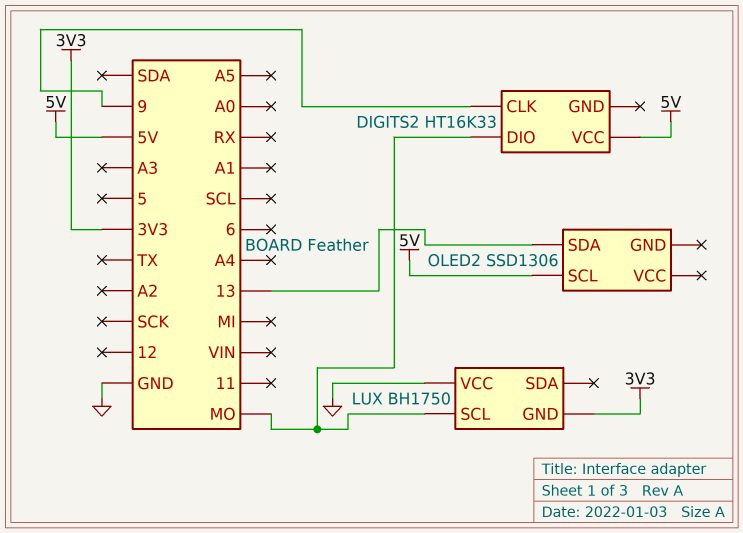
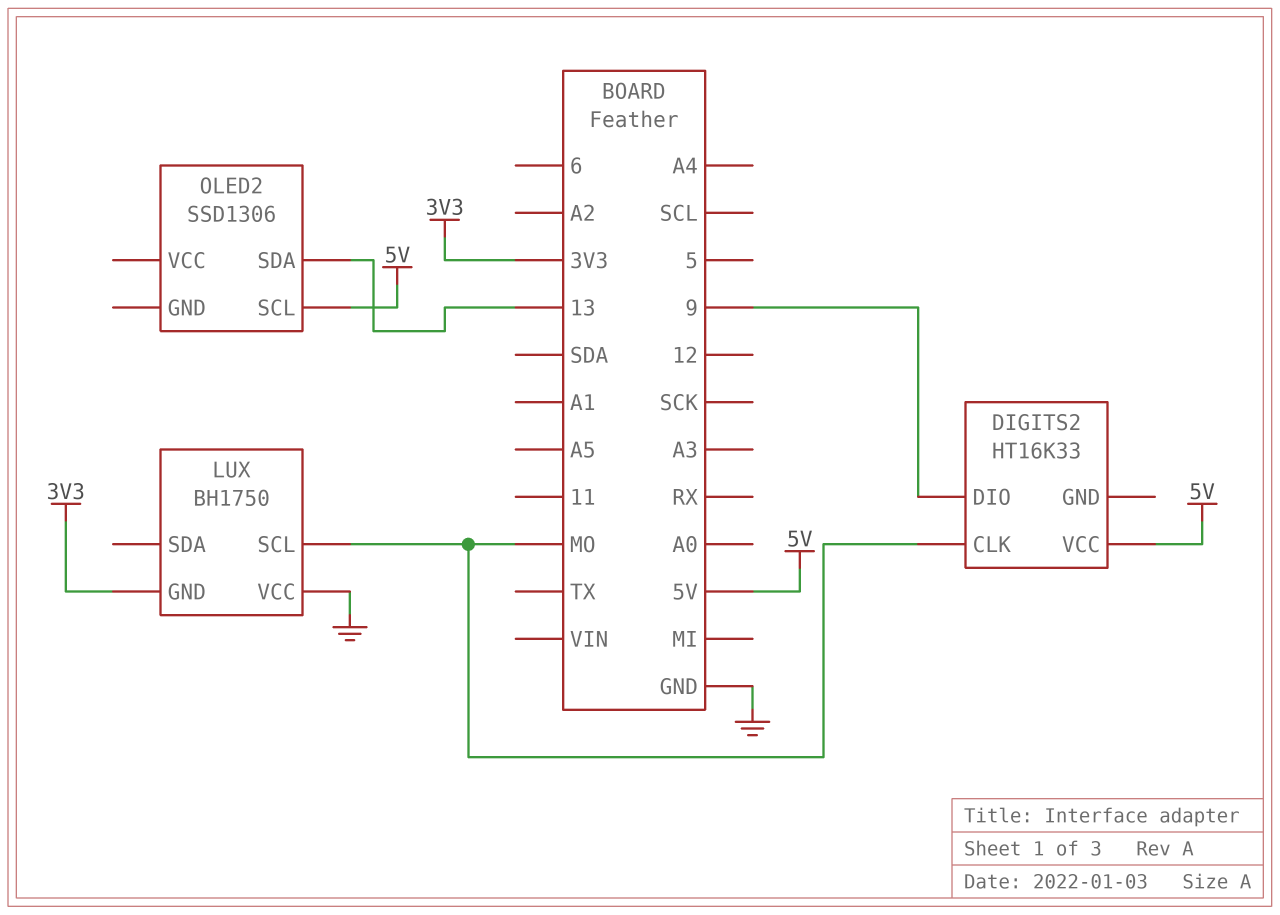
DIGITS2 pin CLK: 9 -> MO
DIGITS2 pin DIO: MO -> 9

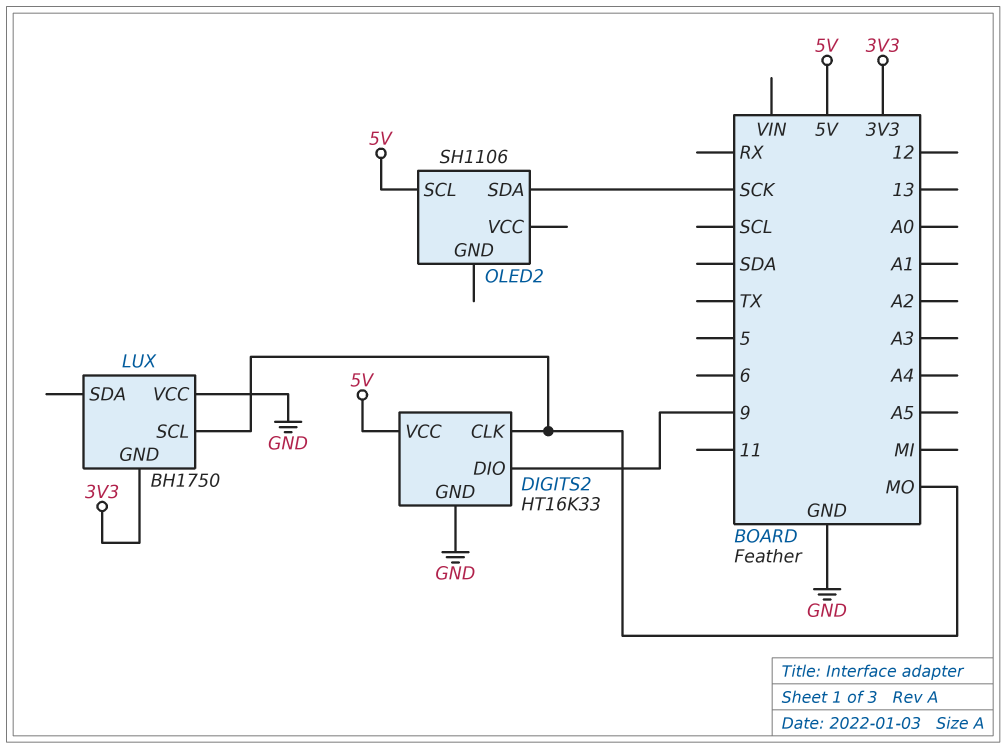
DIGITS2 pin GND: none -> GND
OLED2: SSD1306 -> SH1106
OLED2 pin SDA: 13 -> SCK

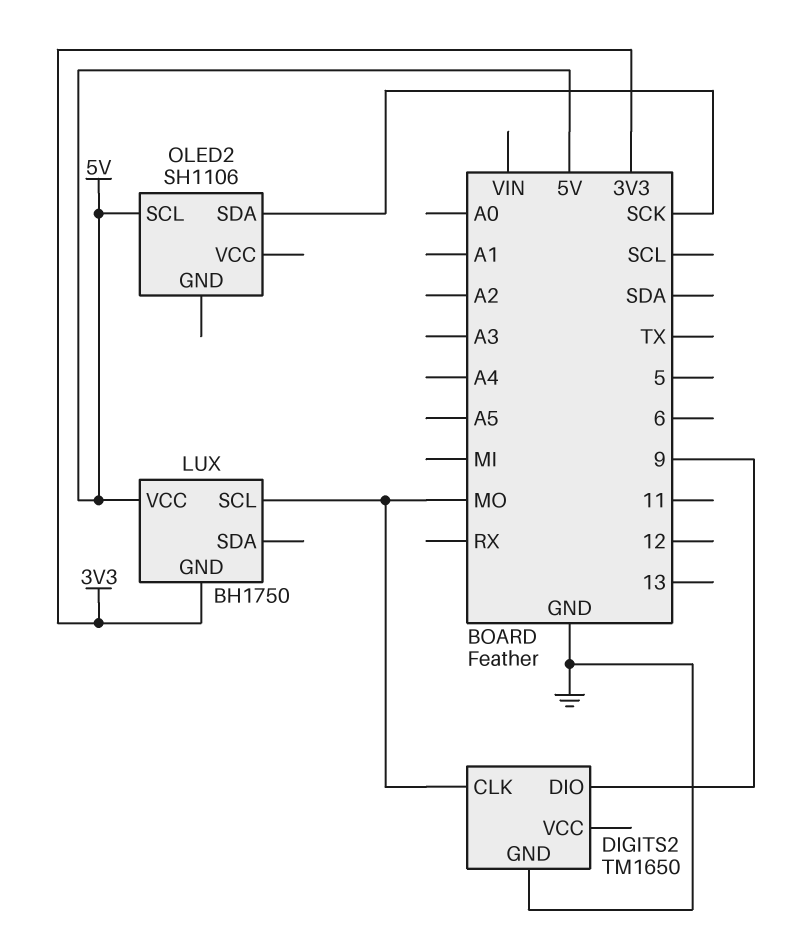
DIGITS2: HT16K33 -> TM1650
DIGITS2 pin VCC: 5V -> none
LUX pin VCC: GND -> 5V

